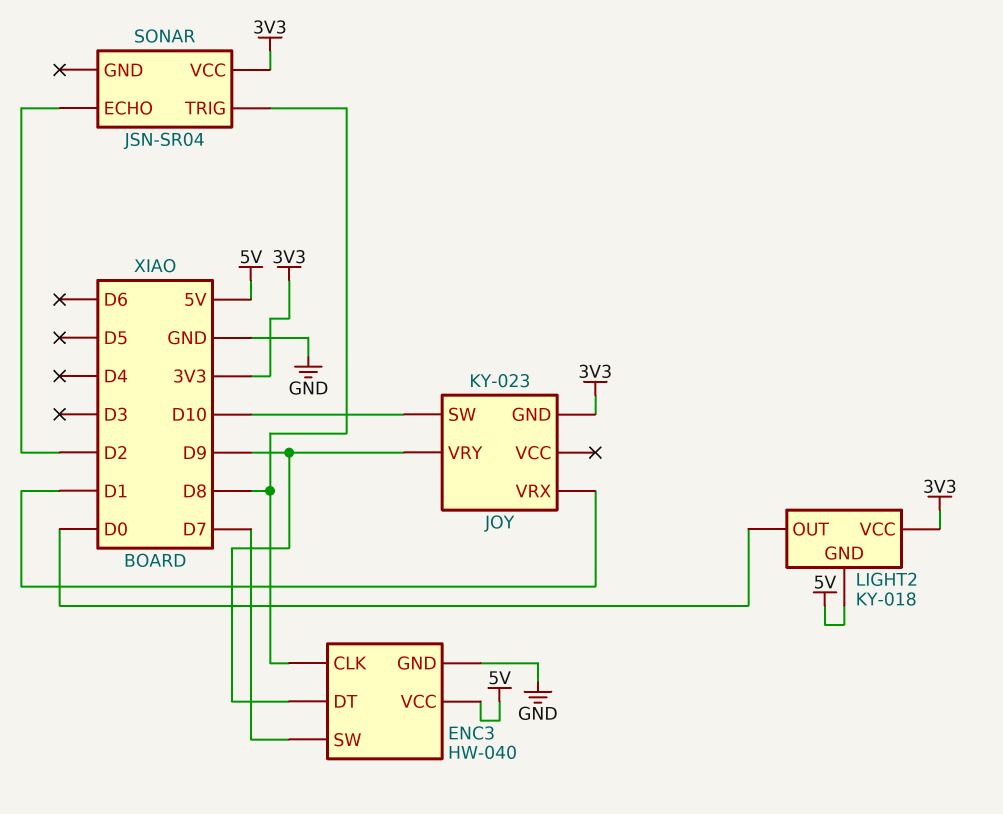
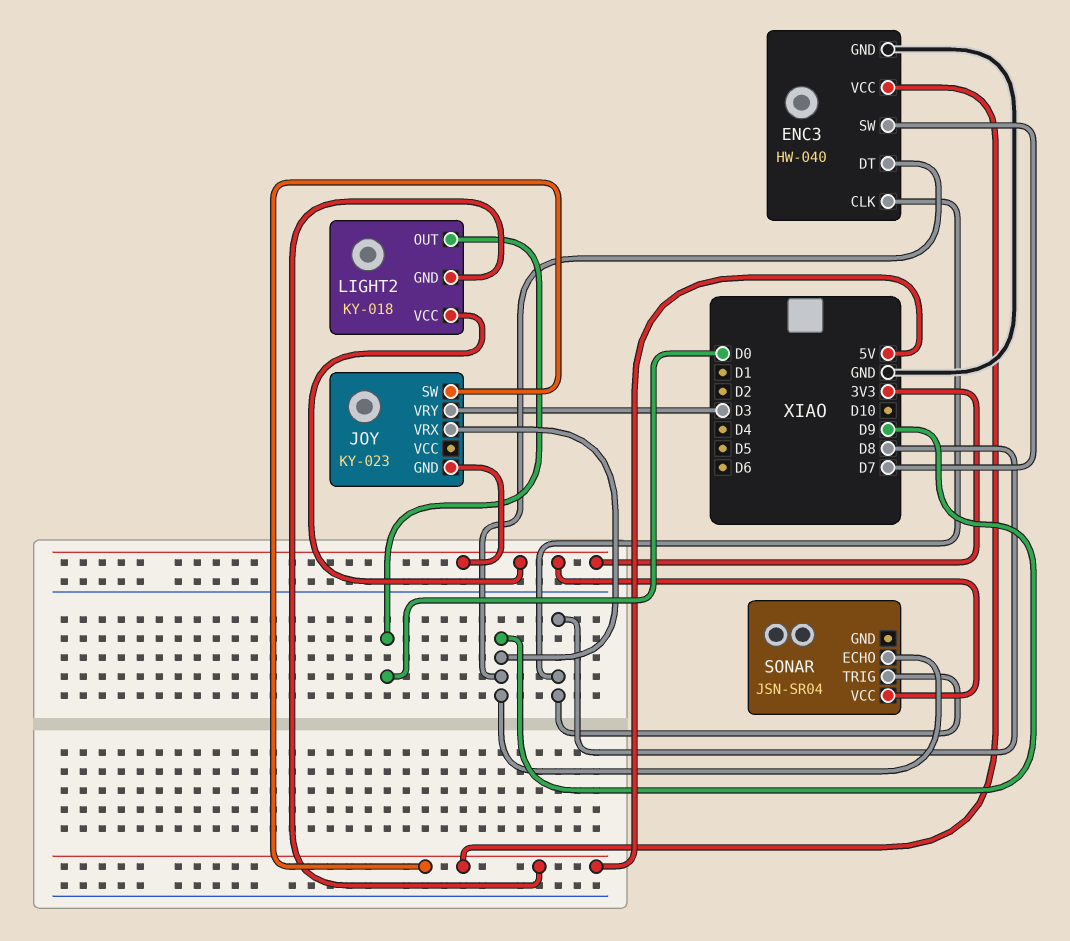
JOY pin SW: D10 -> 5V
JOY pin VRX: D1 -> D9
JOY pin VRY: D9 -> D3
SONAR pin ECHO: D2 -> D9

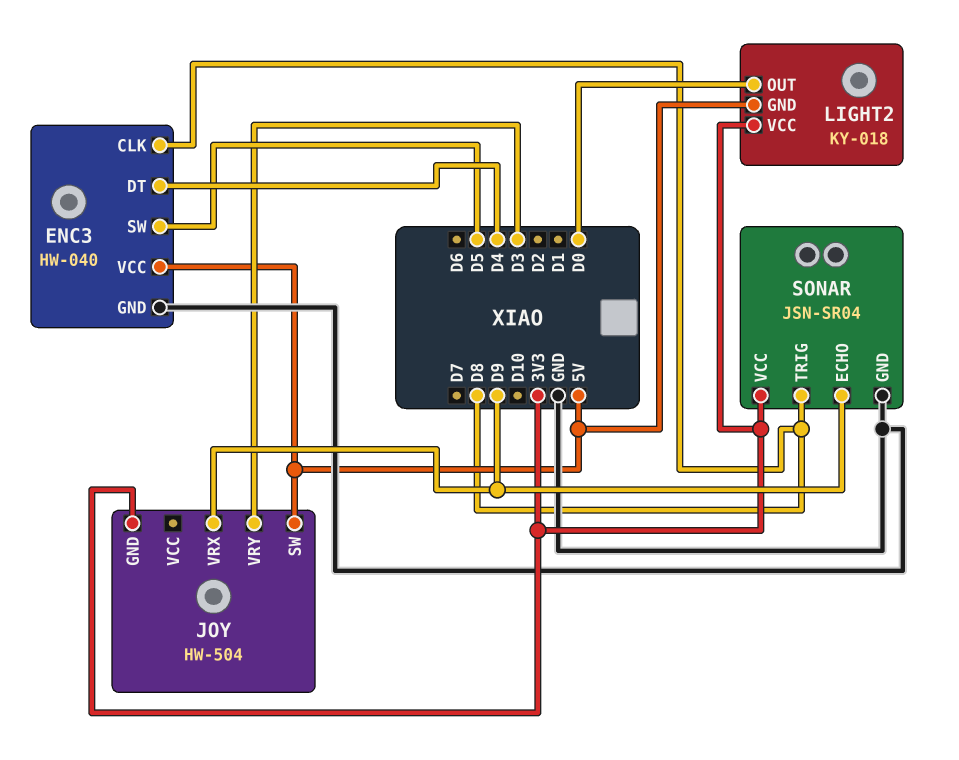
ENC3 pin DT: D9 -> D4
ENC3 pin SW: D7 -> D5
JOY: KY-023 -> HW-504
SONAR pin GND: none -> GND

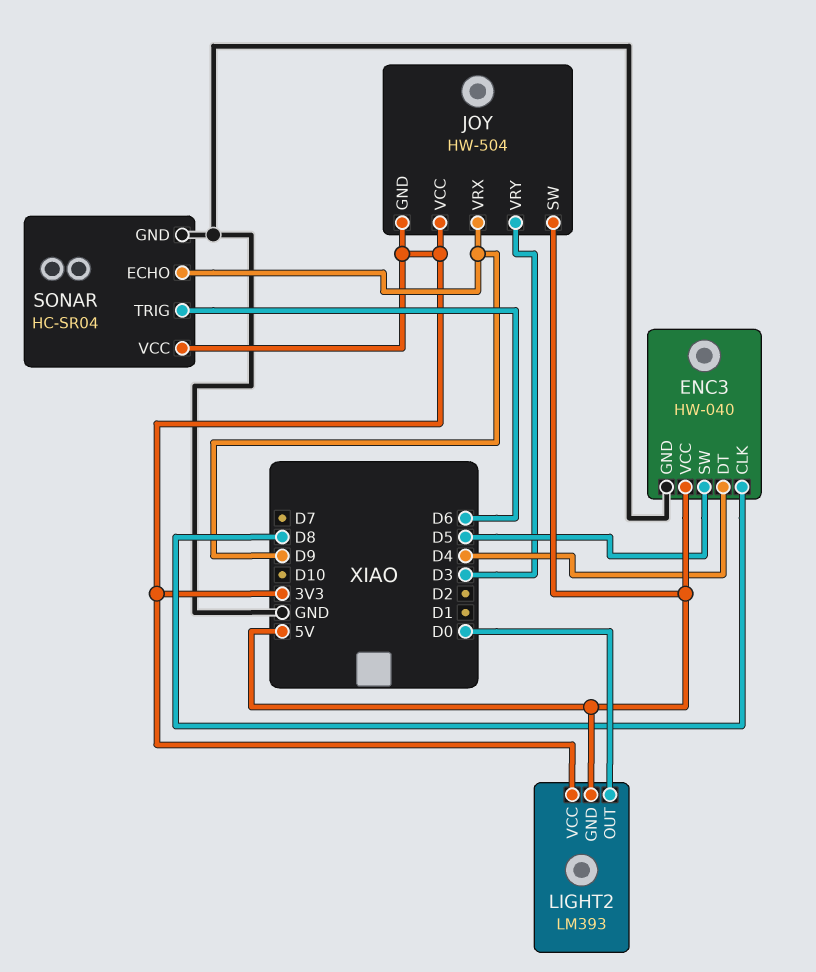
JOY pin VCC: none -> 3V3
LIGHT2: KY-018 -> LM393
SONAR: JSN-SR04 -> HC-SR04
SONAR pin TRIG: D8 -> D6

